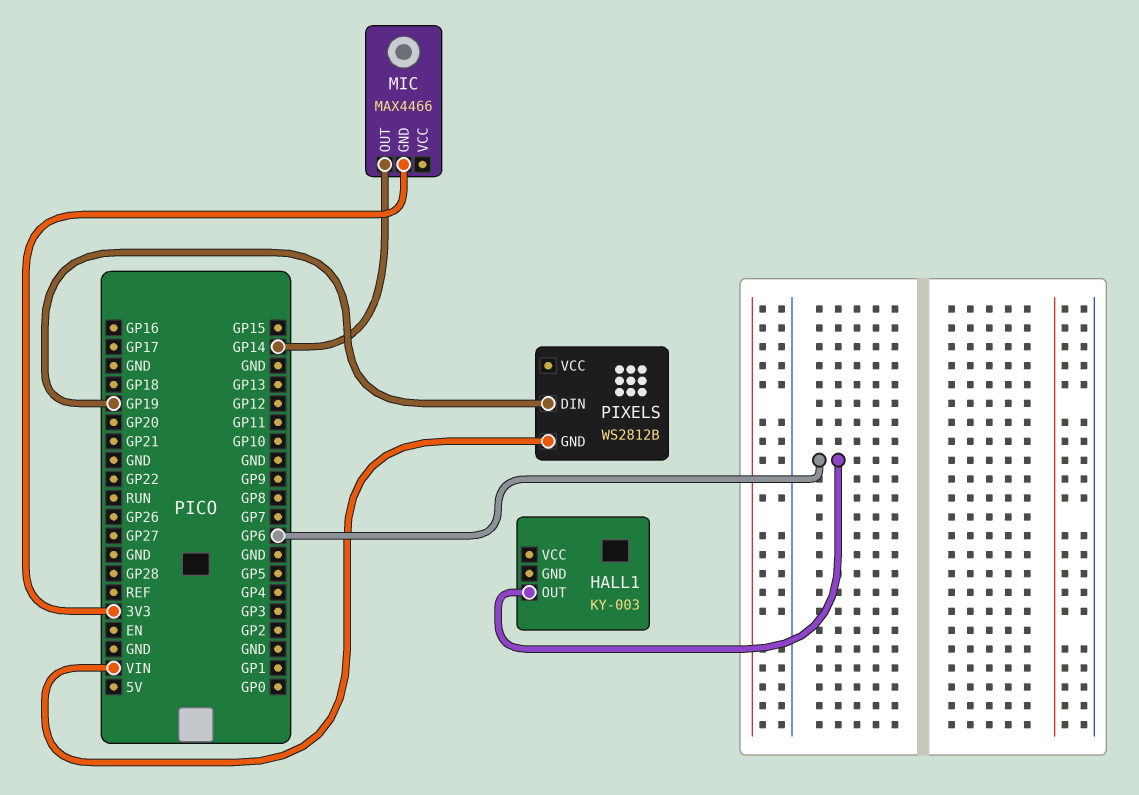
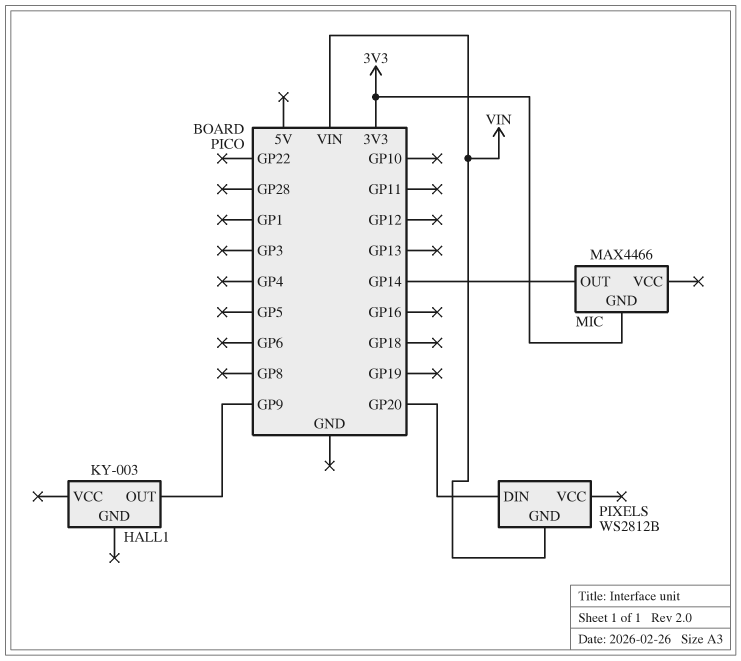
HALL1 pin OUT: GP6 -> GP9
PIXELS pin DIN: GP19 -> GP20

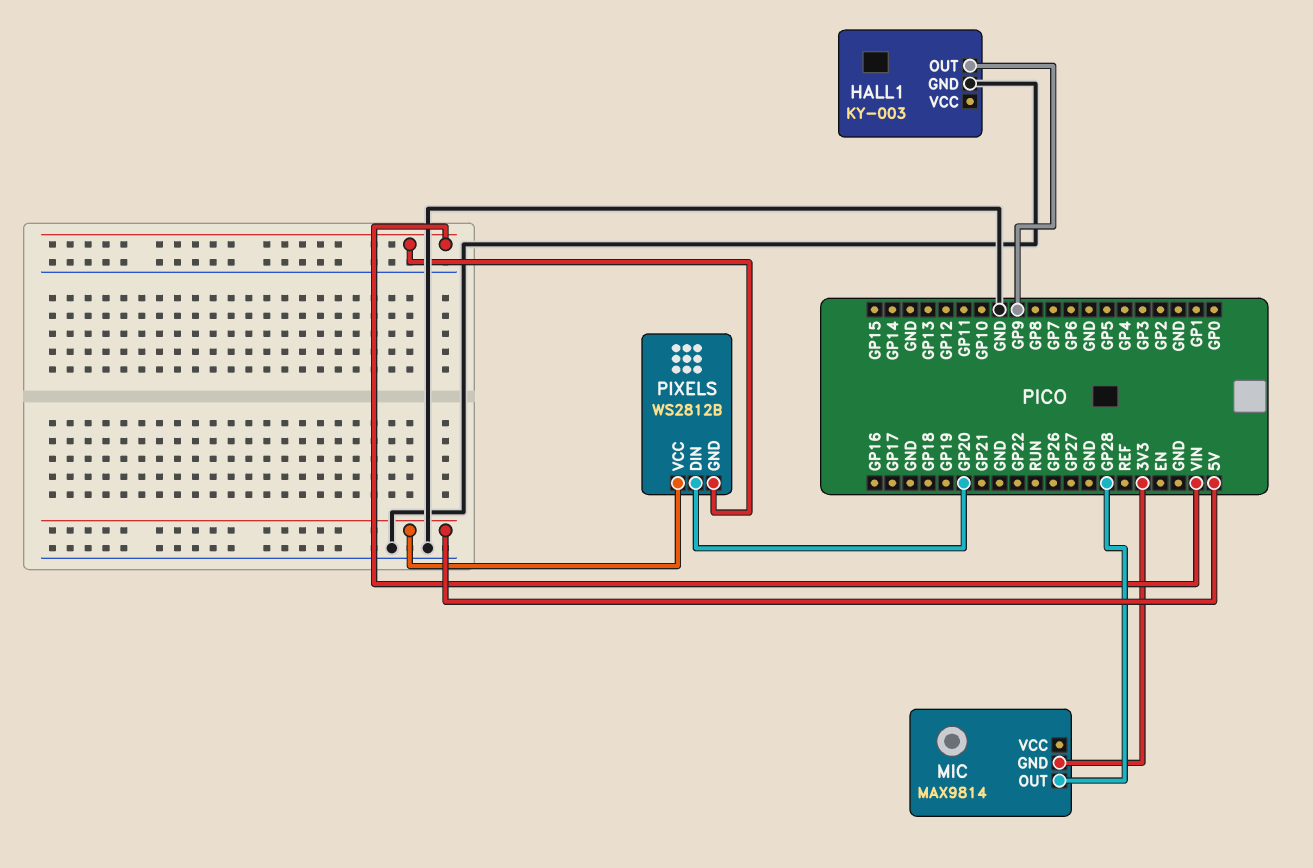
HALL1 pin GND: none -> GND
MIC: MAX4466 -> MAX9814
MIC pin OUT: GP14 -> GP28
PIXELS pin VCC: none -> 5V

